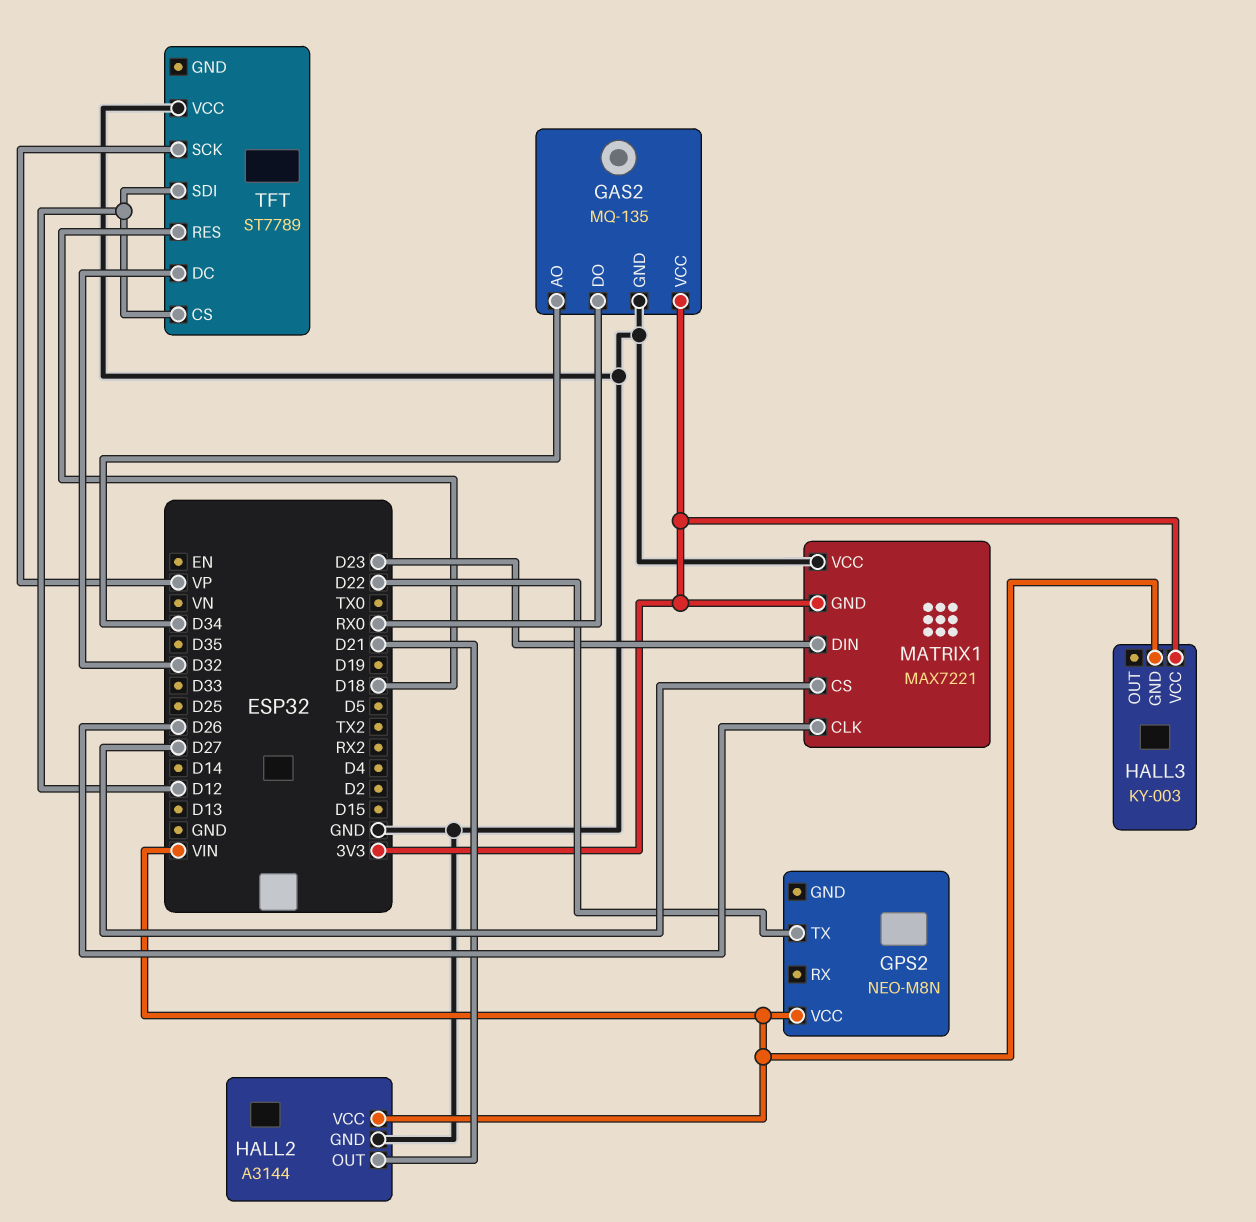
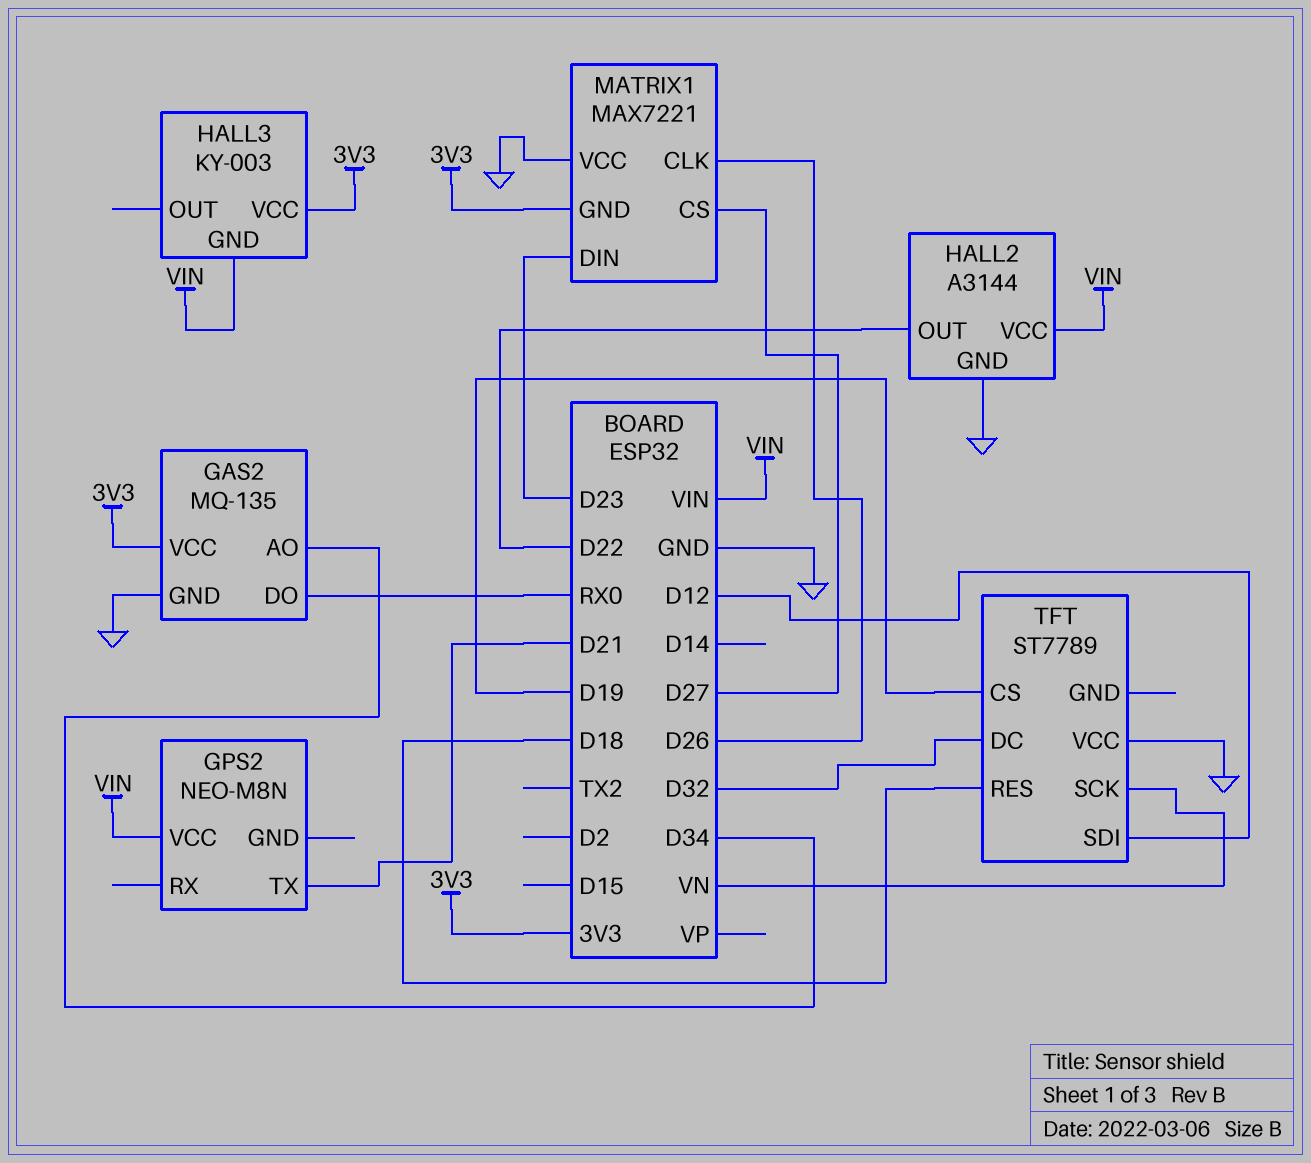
GPS2 pin TX: D22 -> D21
HALL2 pin OUT: D21 -> D22
TFT pin CS: D12 -> D19
TFT pin SCK: VP -> VN

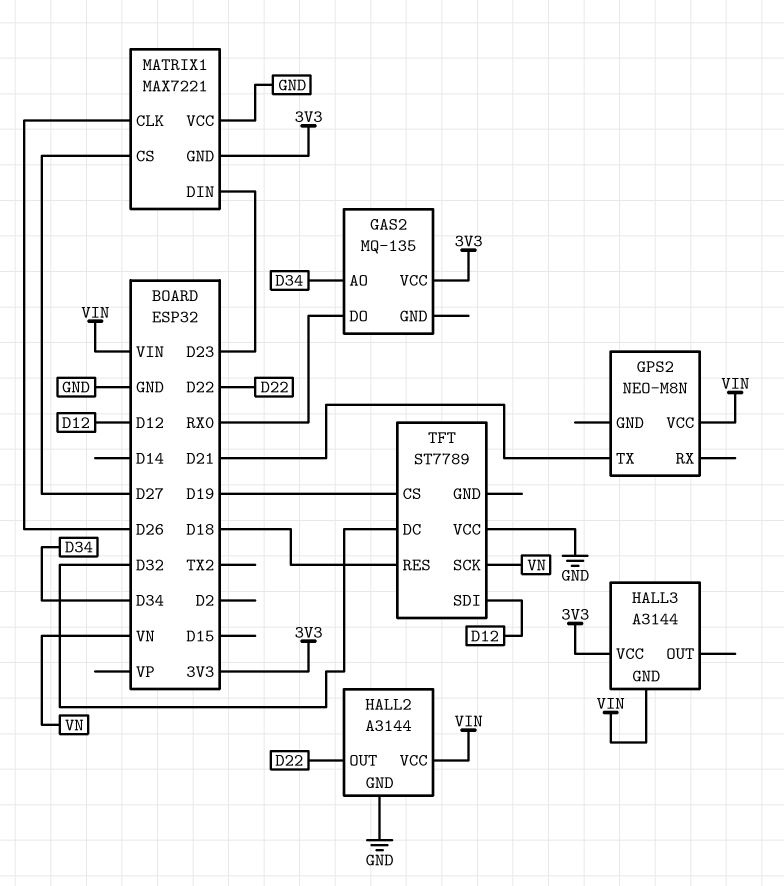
GAS2 pin GND: GND -> none
HALL3: KY-003 -> A3144

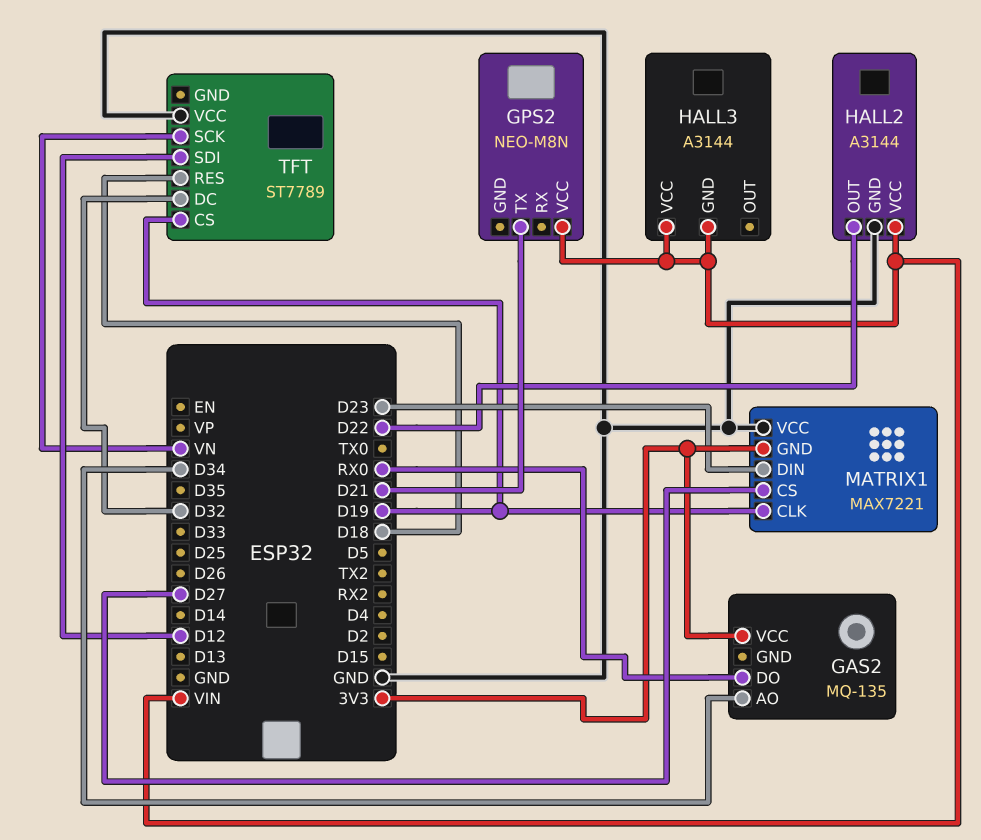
HALL3 pin VCC: 3V3 -> VIN
MATRIX1 pin CLK: D26 -> D19

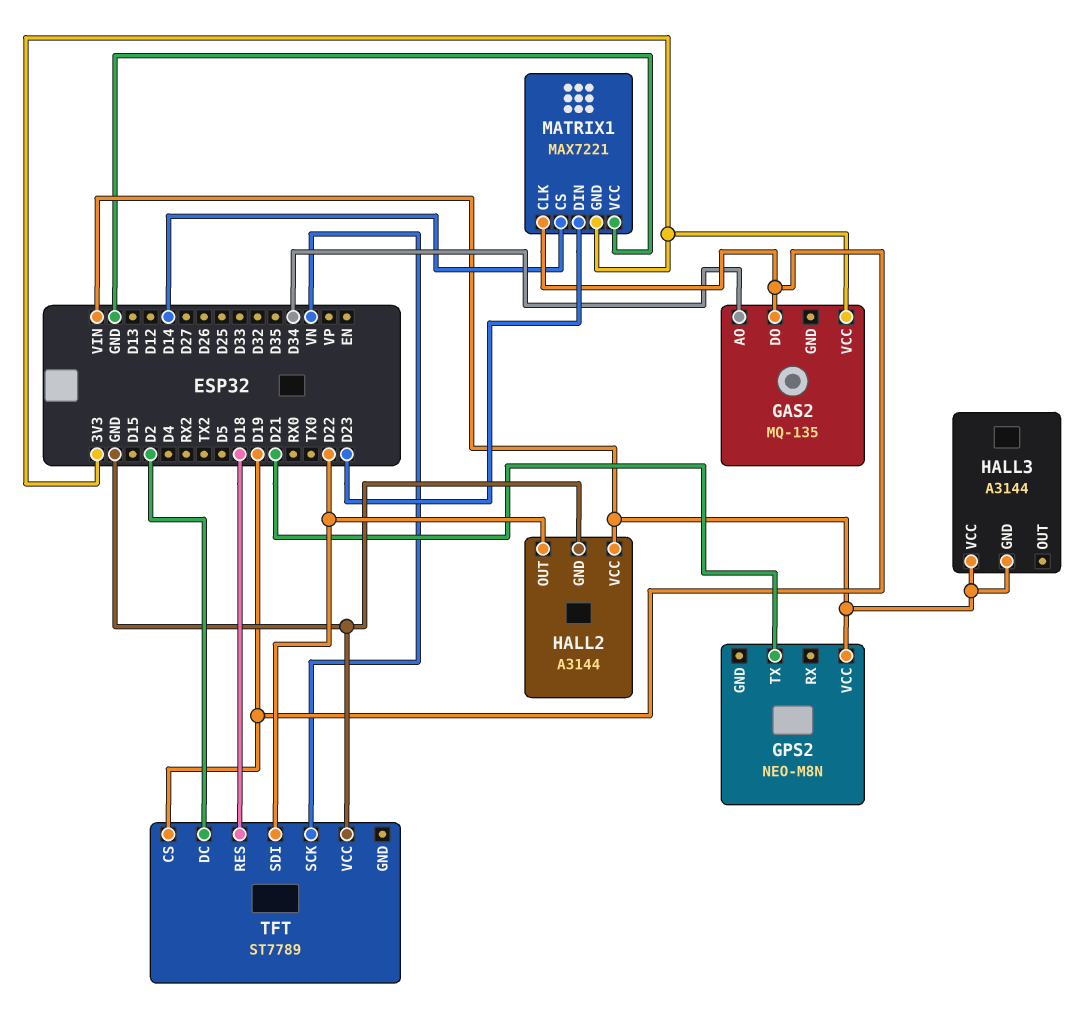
GAS2 pin DO: RX0 -> D19
MATRIX1 pin CS: D27 -> D14
TFT pin DC: D32 -> D2
TFT pin SDI: D12 -> D22

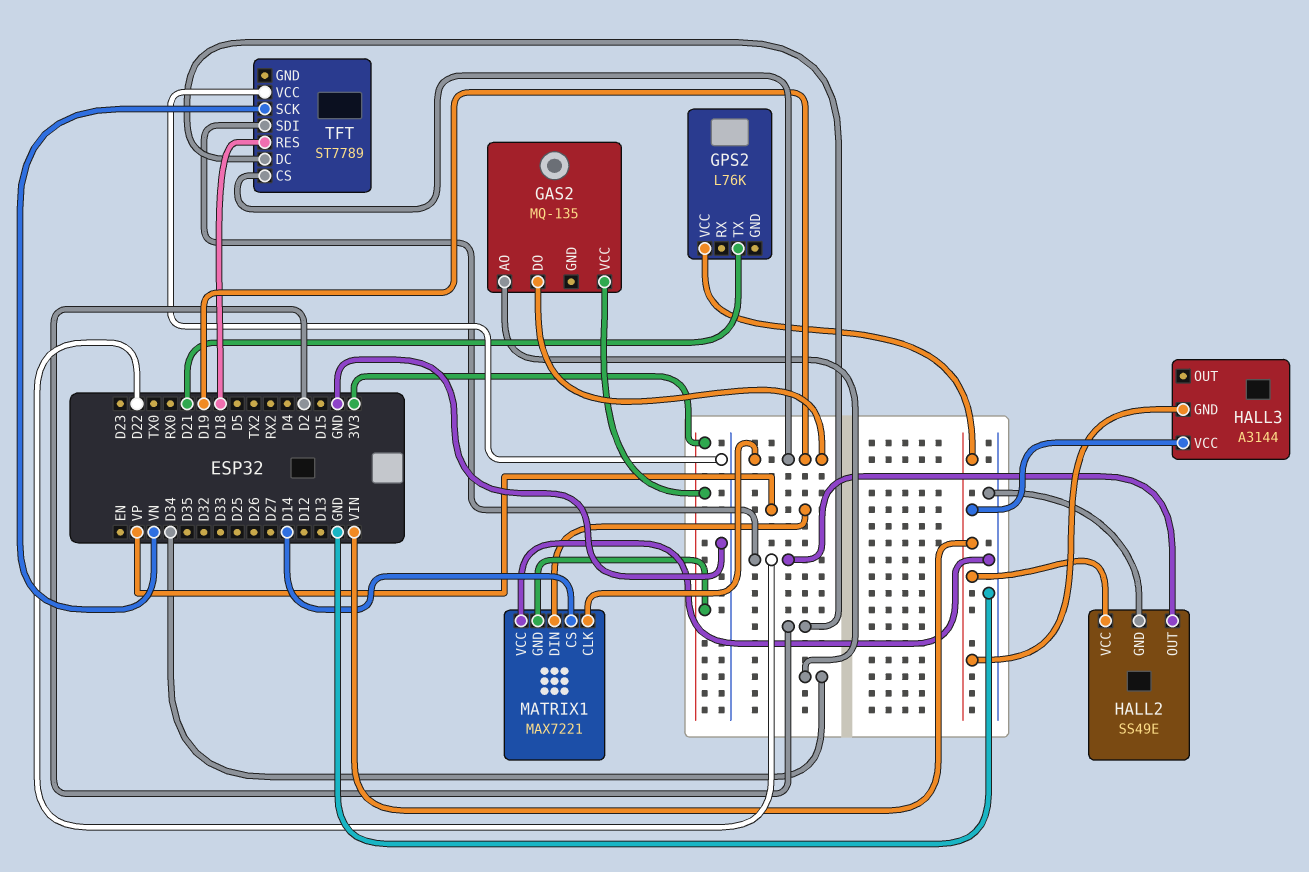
GPS2: NEO-M8N -> L76K
HALL2: A3144 -> SS49E
MATRIX1 pin DIN: D23 -> VP

